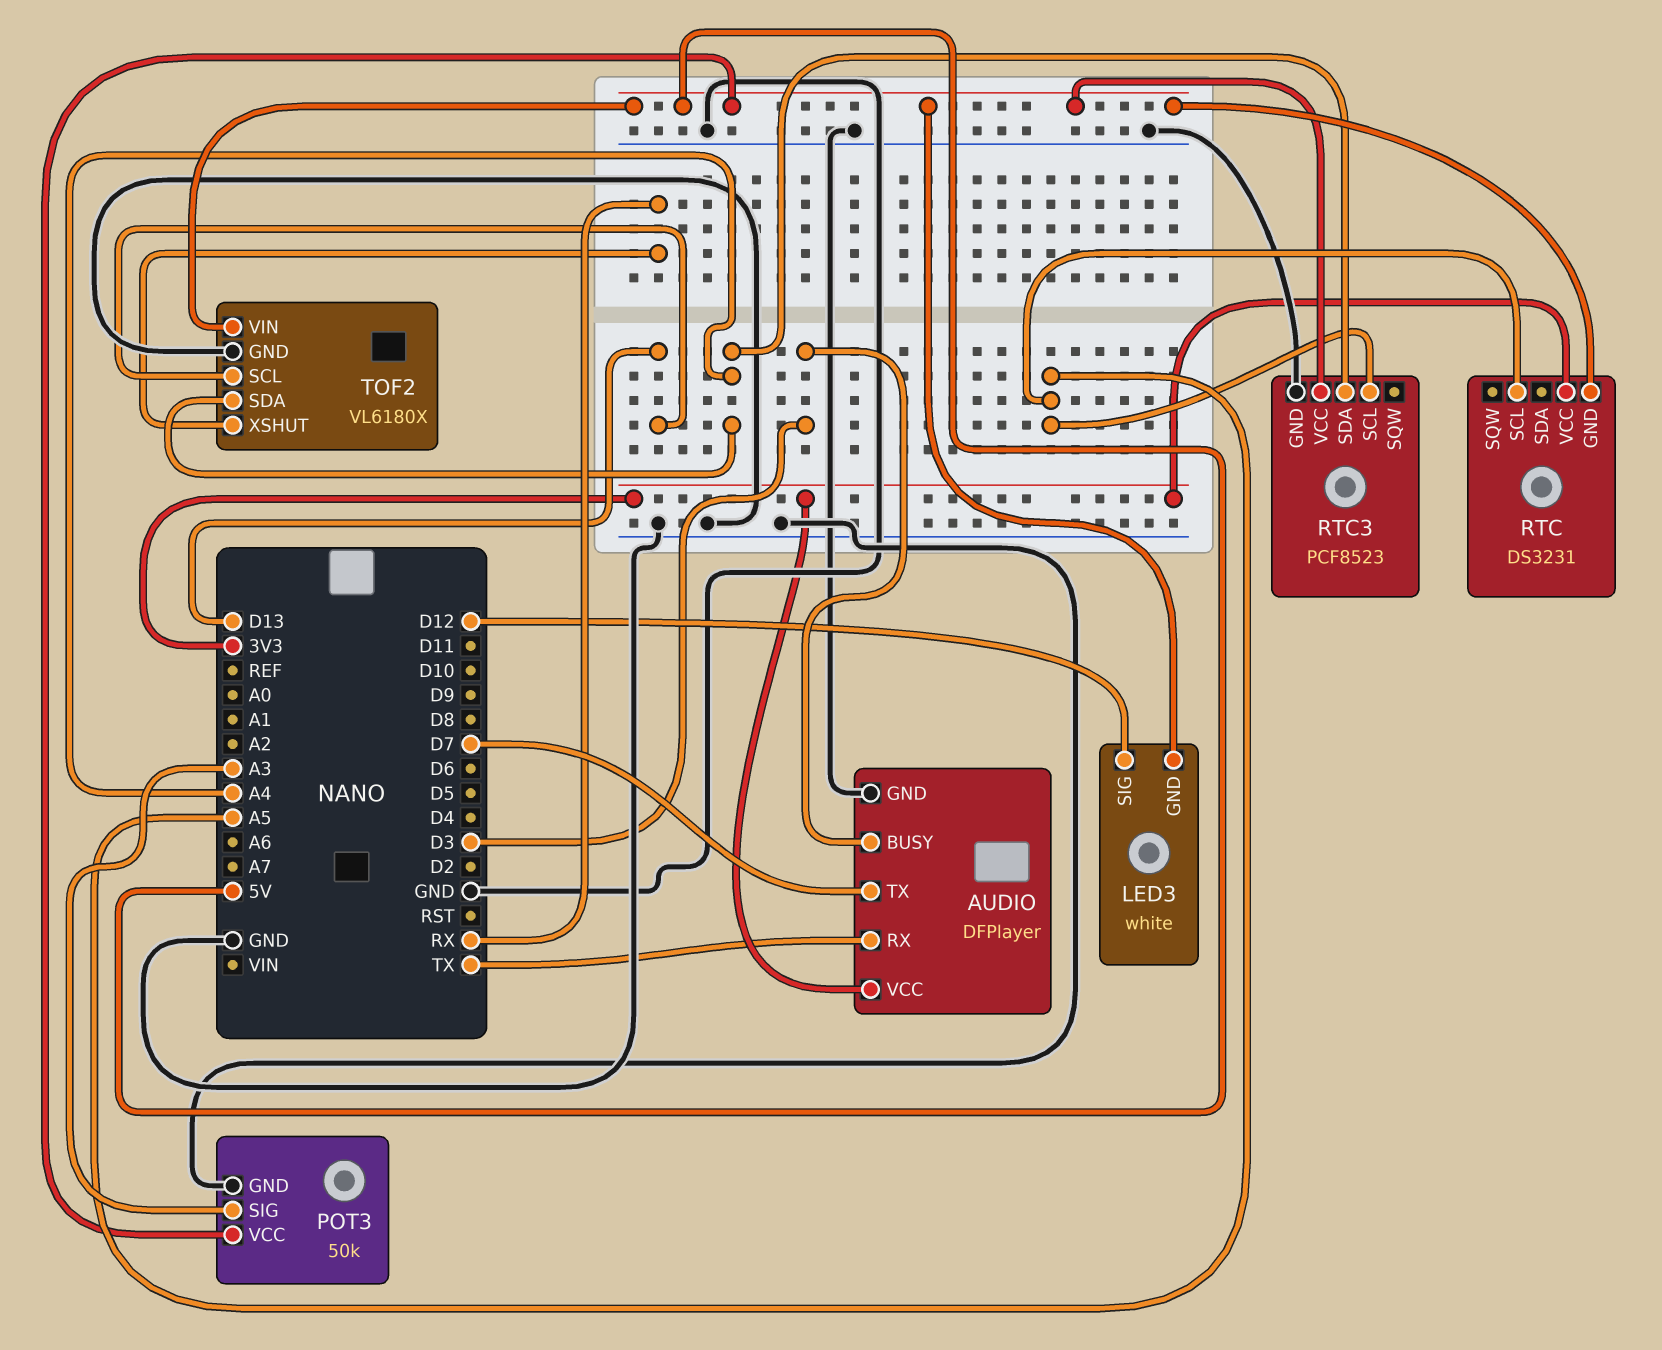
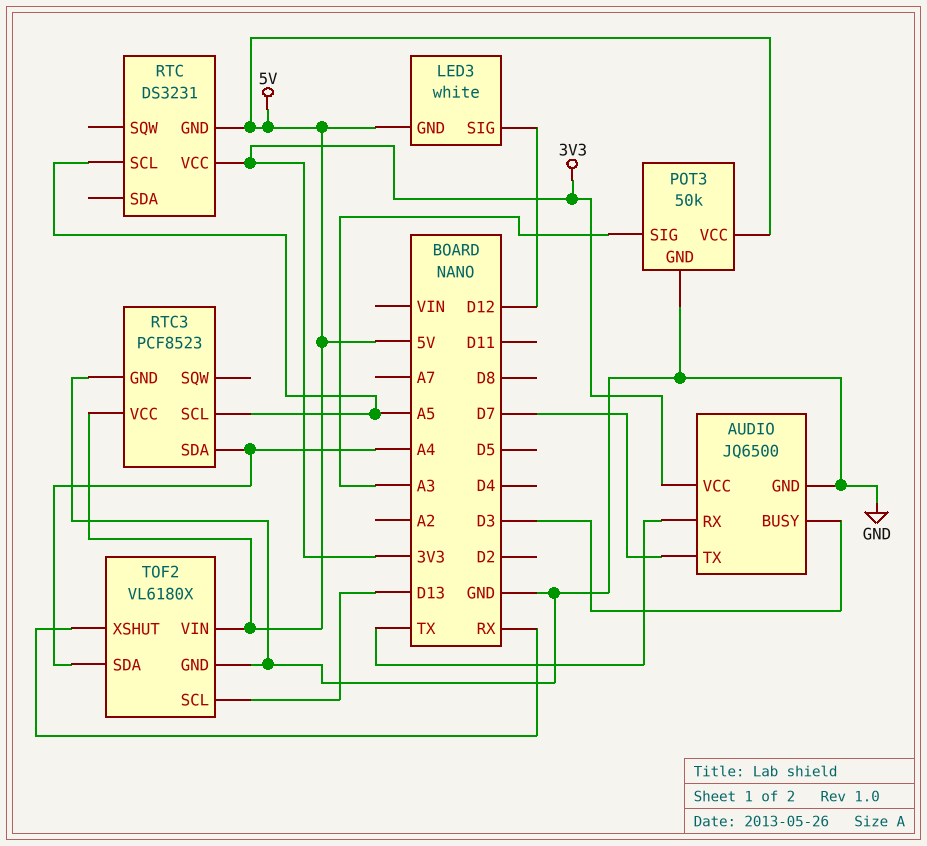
AUDIO: DFPlayer -> JQ6500

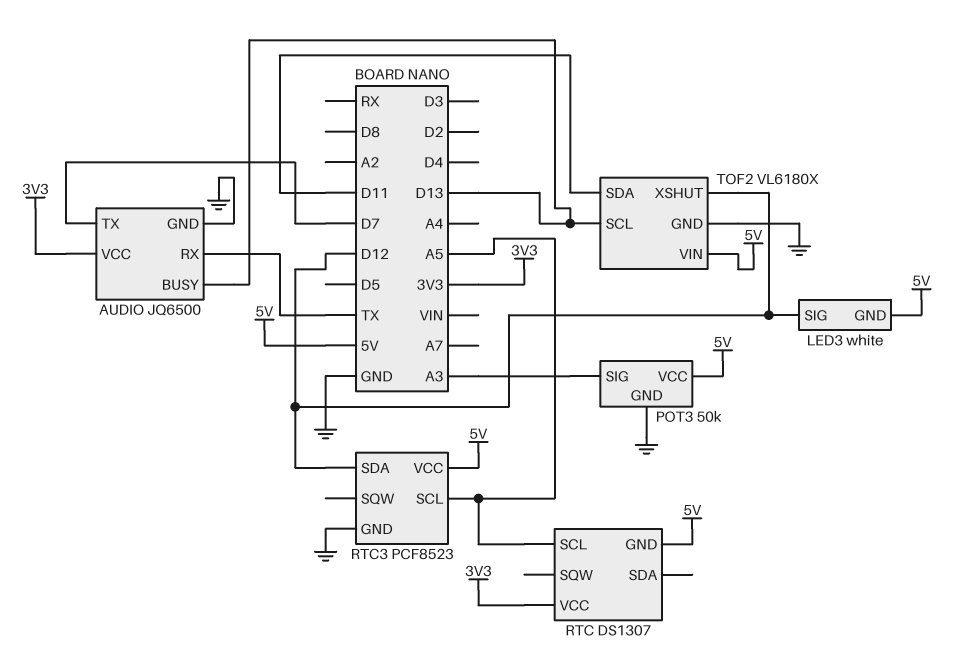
AUDIO pin BUSY: D3 -> D13
RTC: DS3231 -> DS1307
RTC3 pin SDA: A4 -> D12
TOF2 pin SDA: A4 -> D11
TOF2 pin XSHUT: RX -> D12

